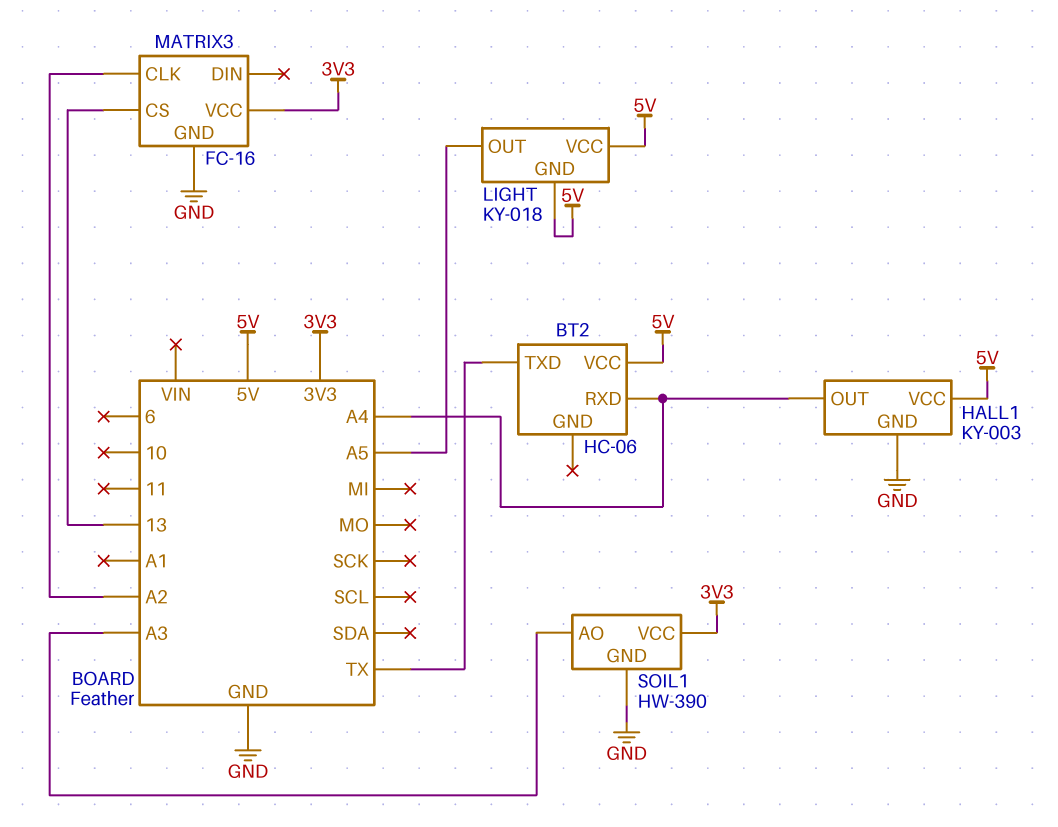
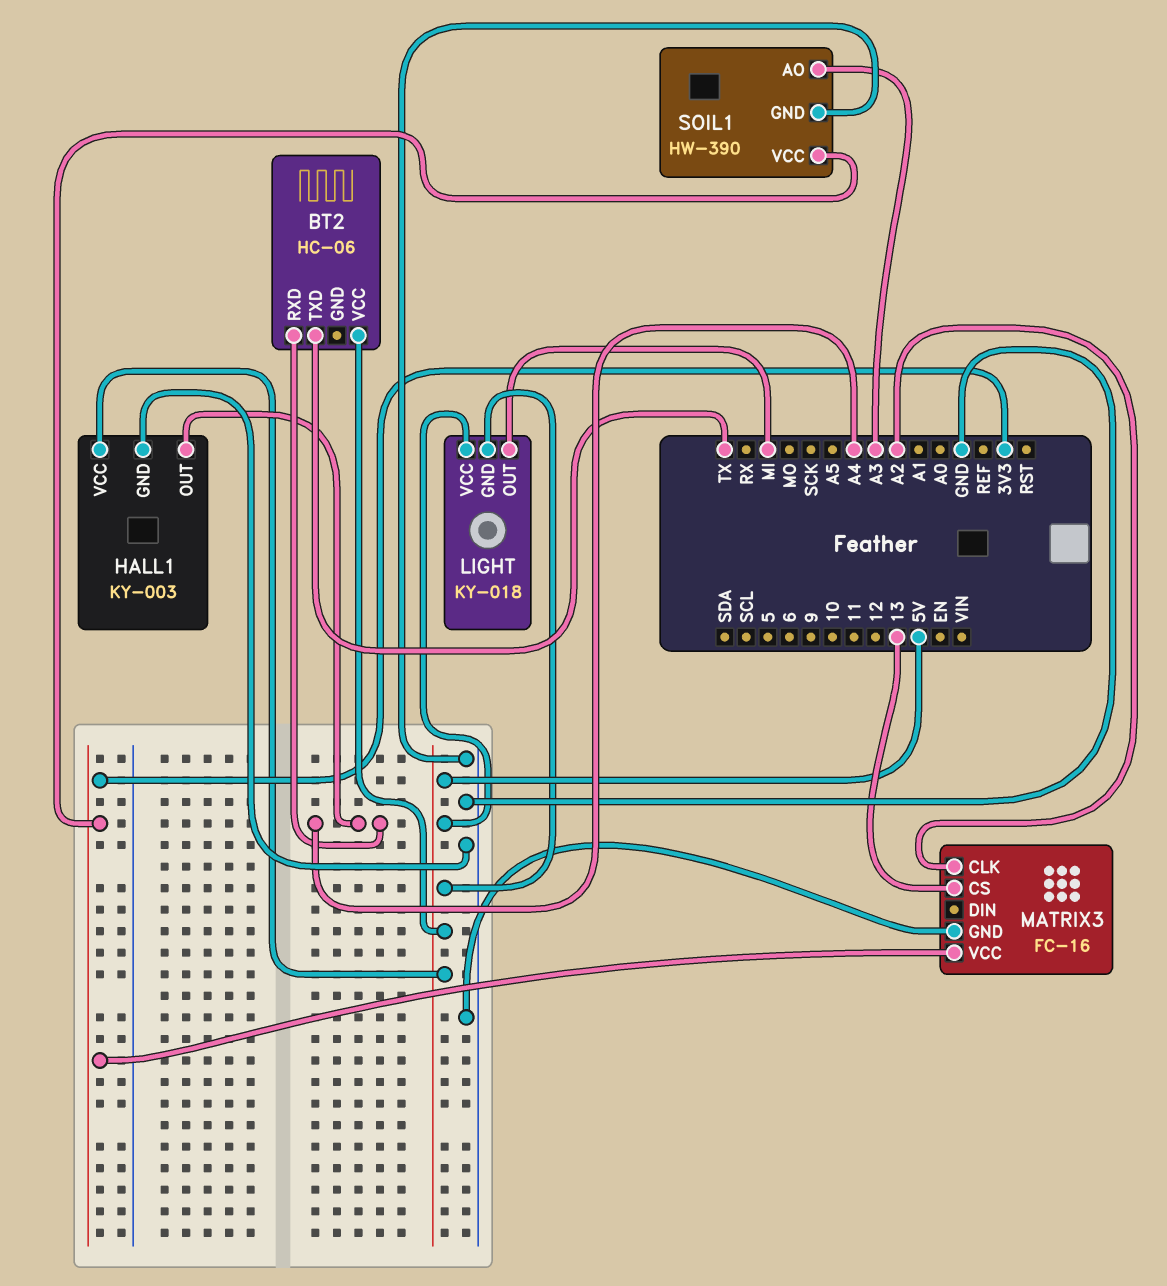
LIGHT pin OUT: A5 -> MI

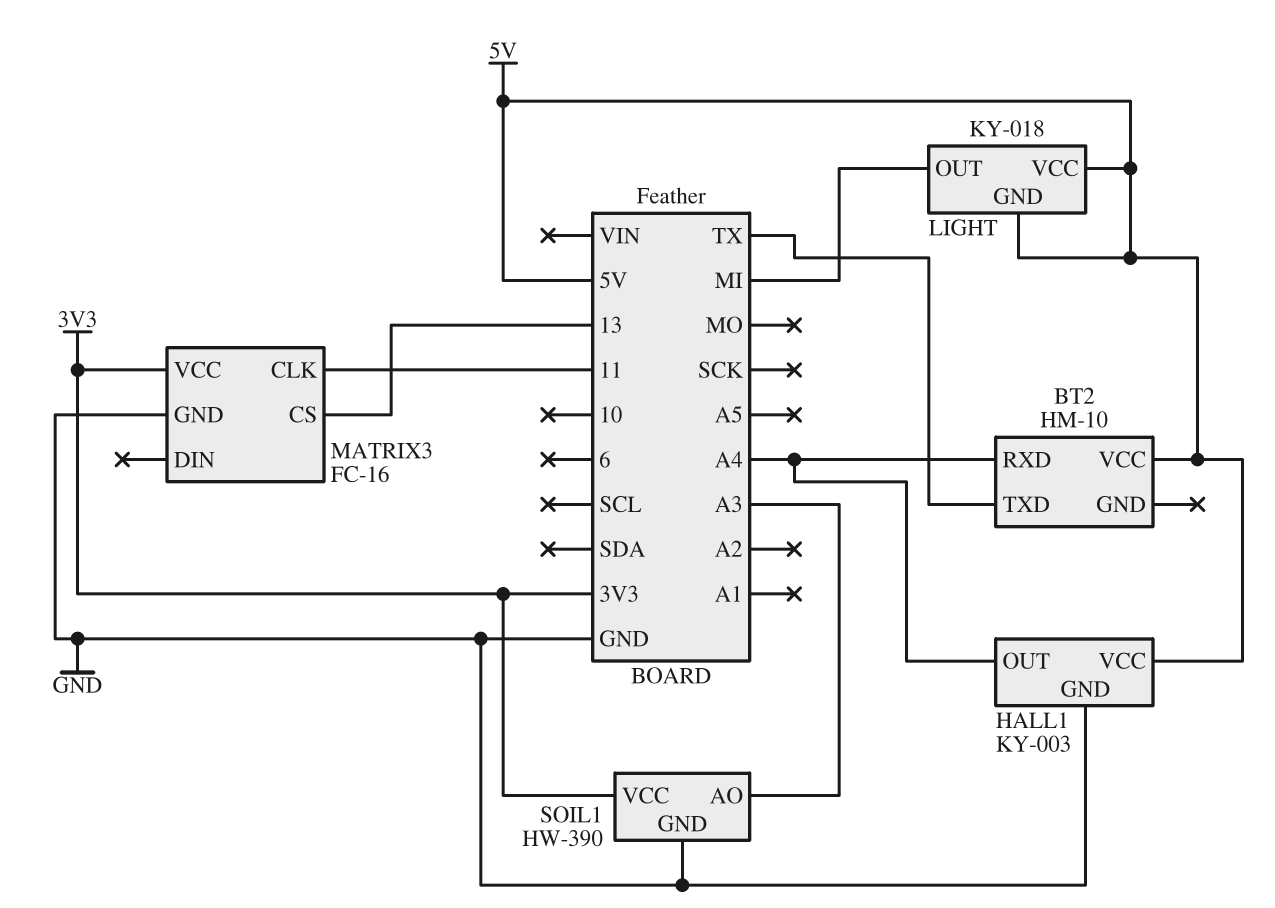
BT2: HC-06 -> HM-10
MATRIX3 pin CLK: A2 -> 11

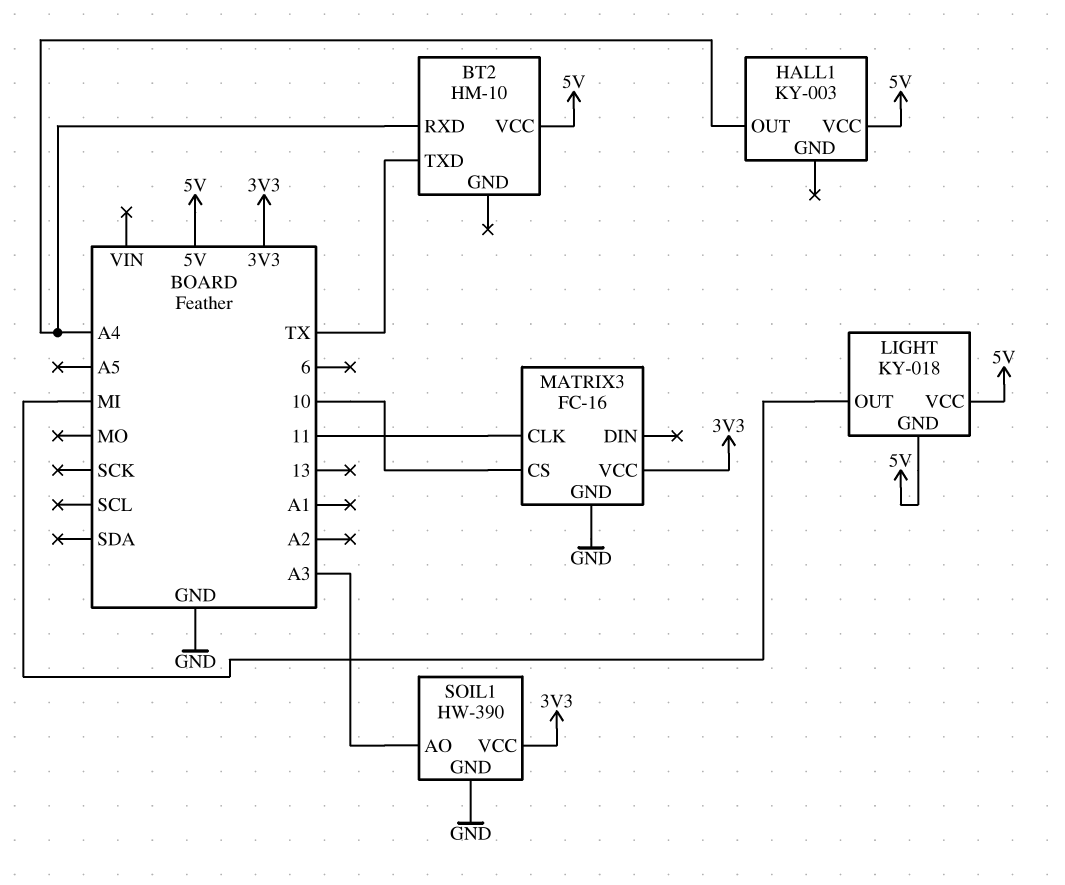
HALL1 pin GND: GND -> none
MATRIX3 pin CS: 13 -> 10

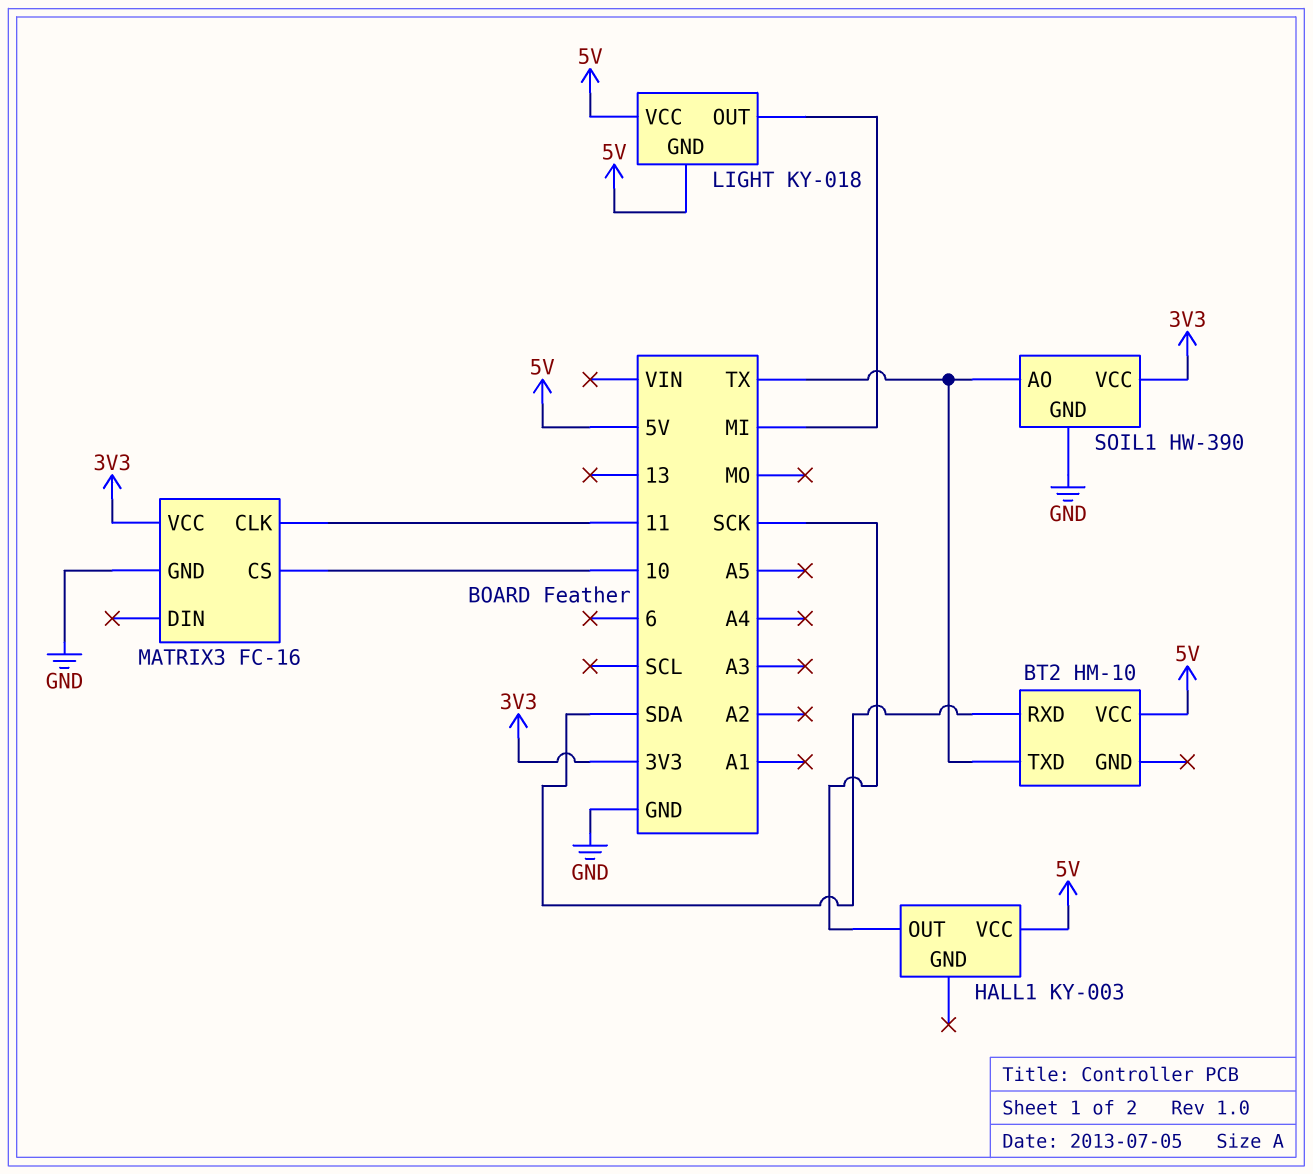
BT2 pin RXD: A4 -> SDA
HALL1 pin OUT: A4 -> SCK
SOIL1 pin AO: A3 -> TX

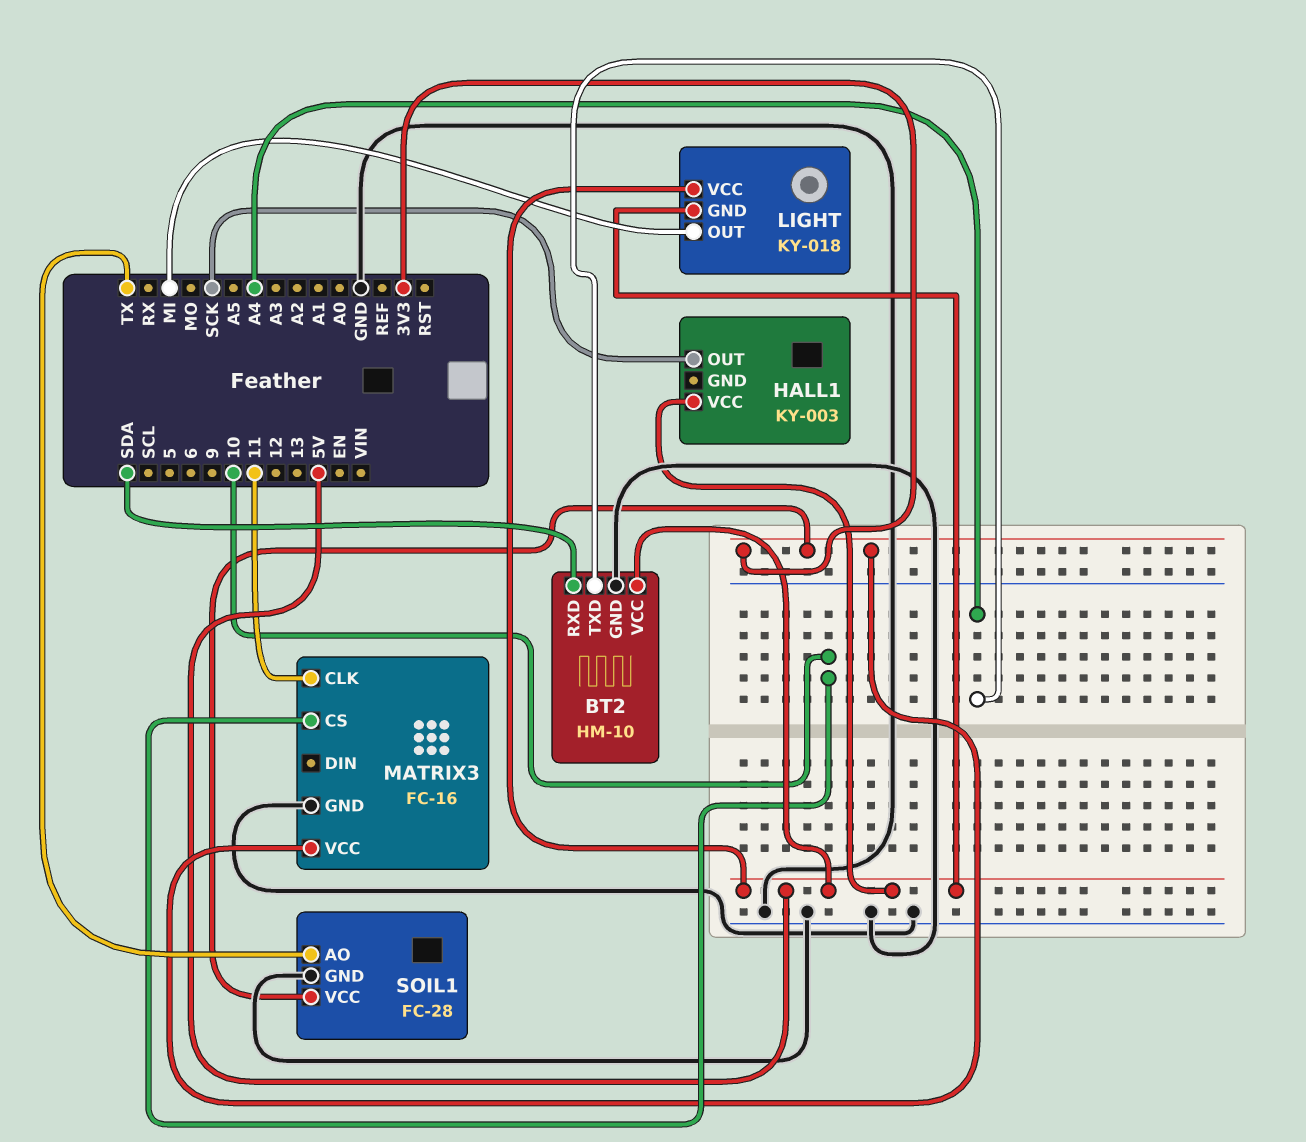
BT2 pin GND: none -> GND
BT2 pin TXD: TX -> A4
SOIL1: HW-390 -> FC-28

